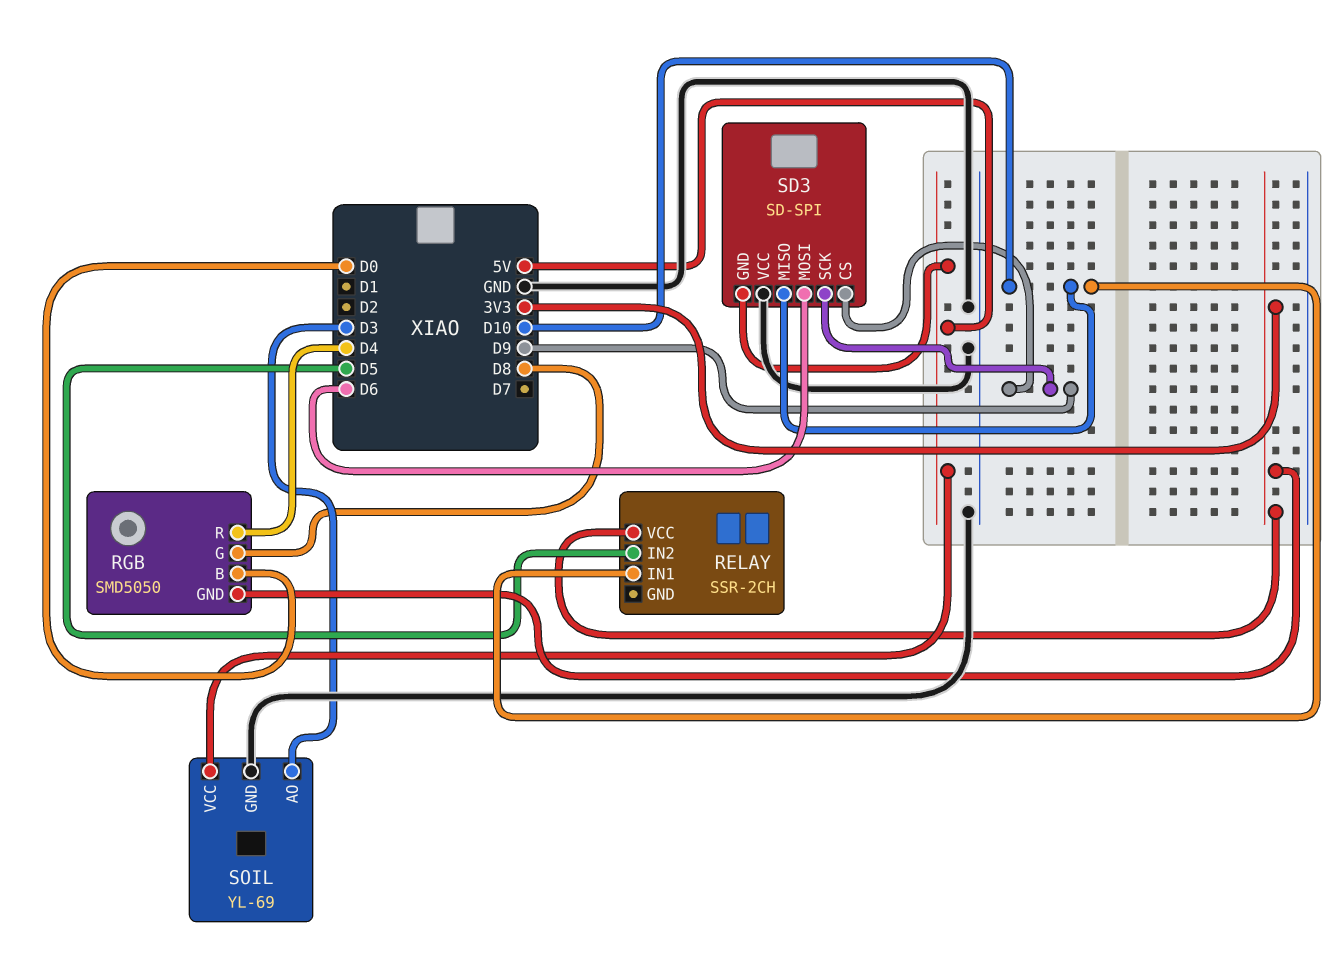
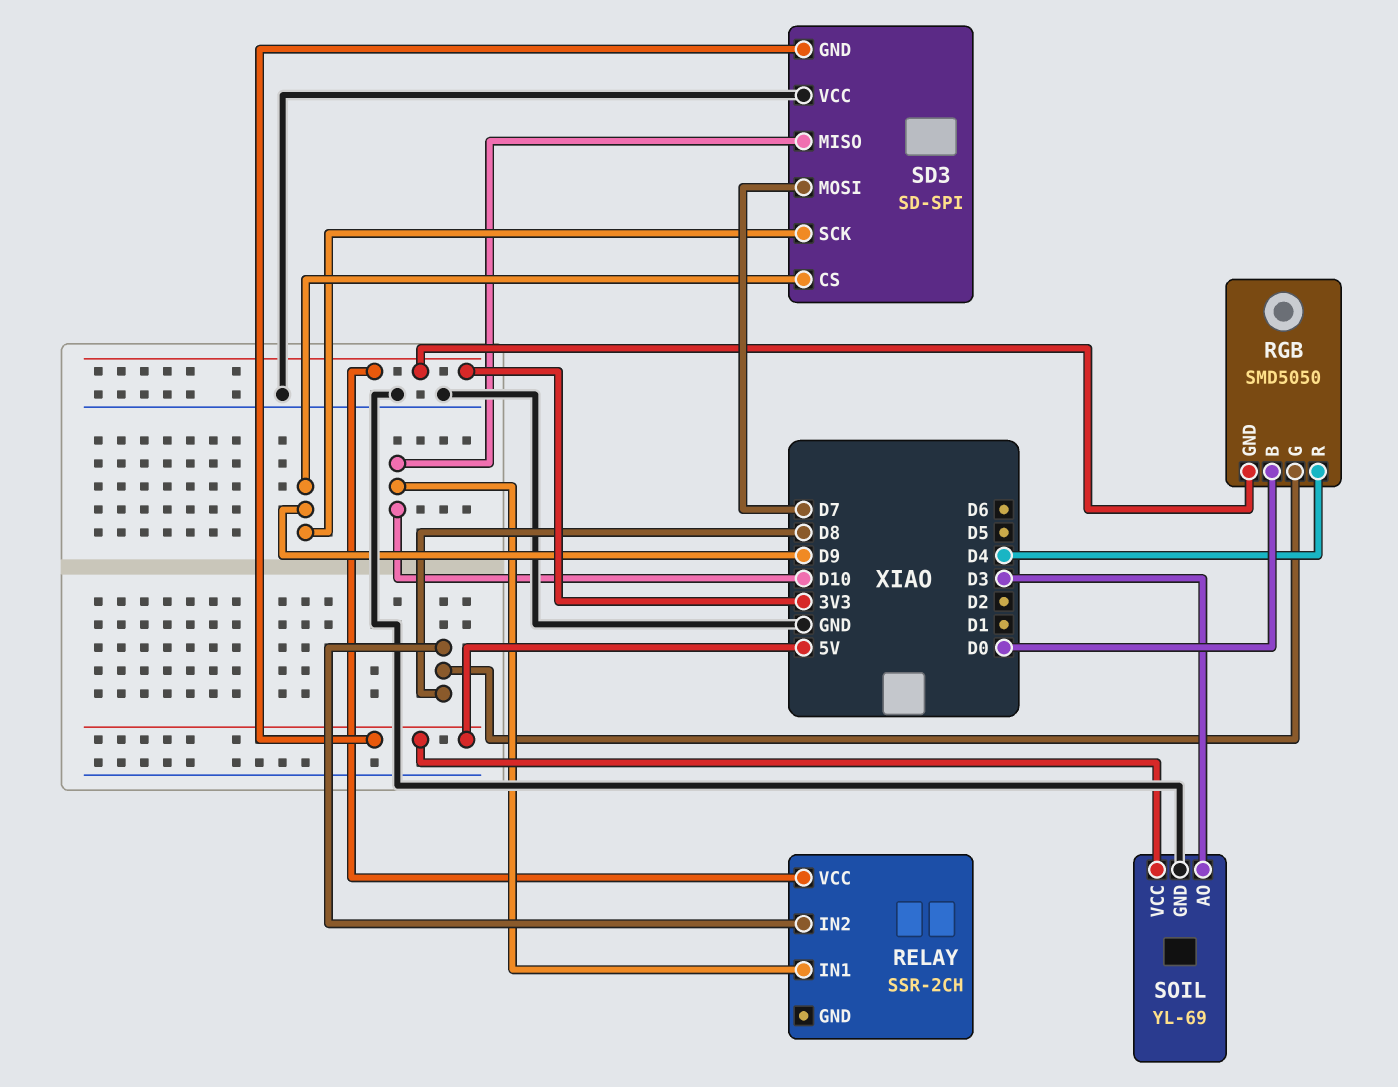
RELAY pin IN2: D5 -> D8
SD3 pin MOSI: D6 -> D7

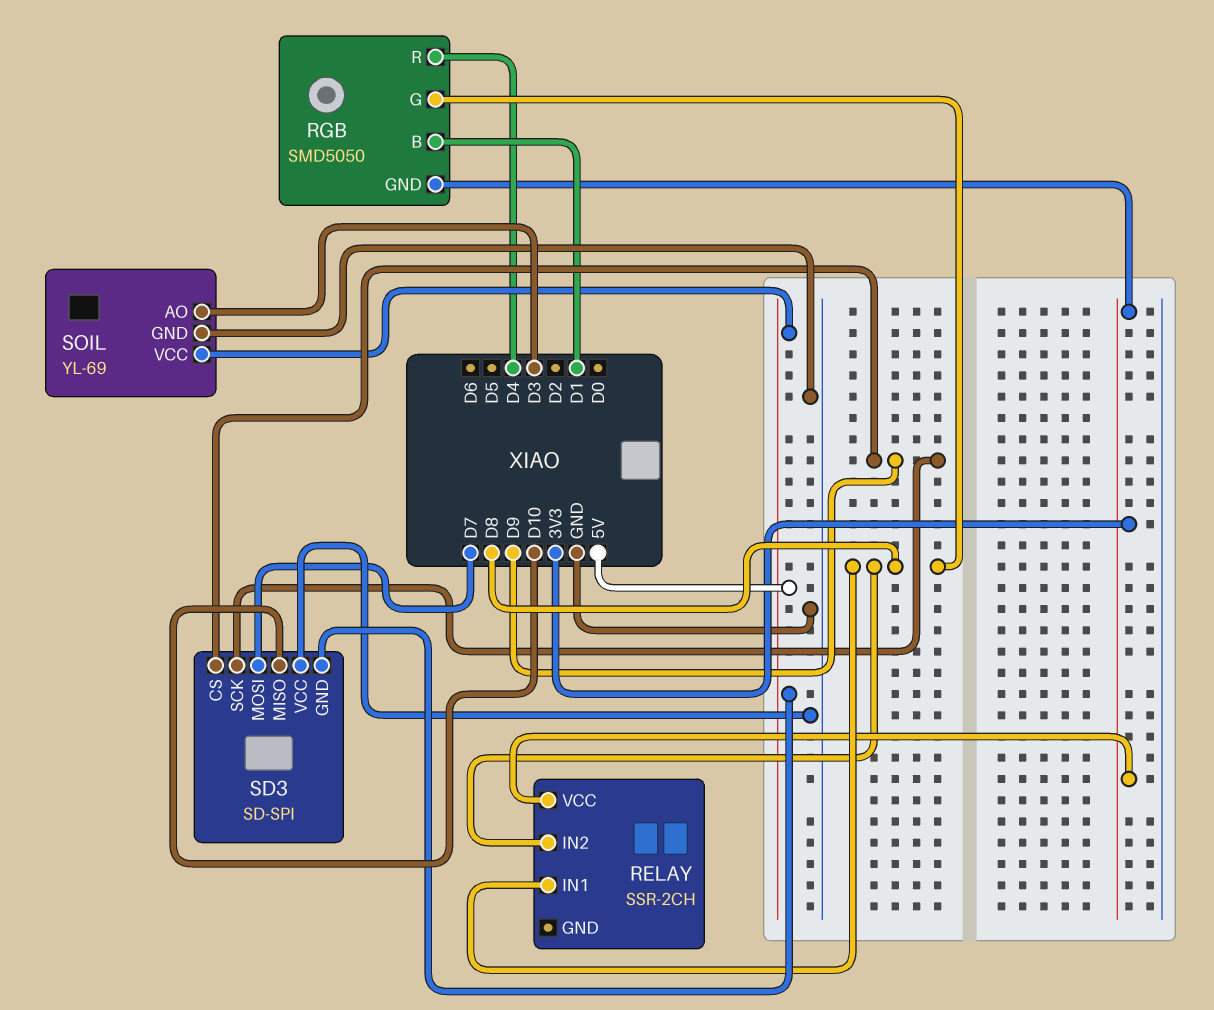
RELAY pin IN1: D10 -> D8
RGB pin B: D0 -> D1

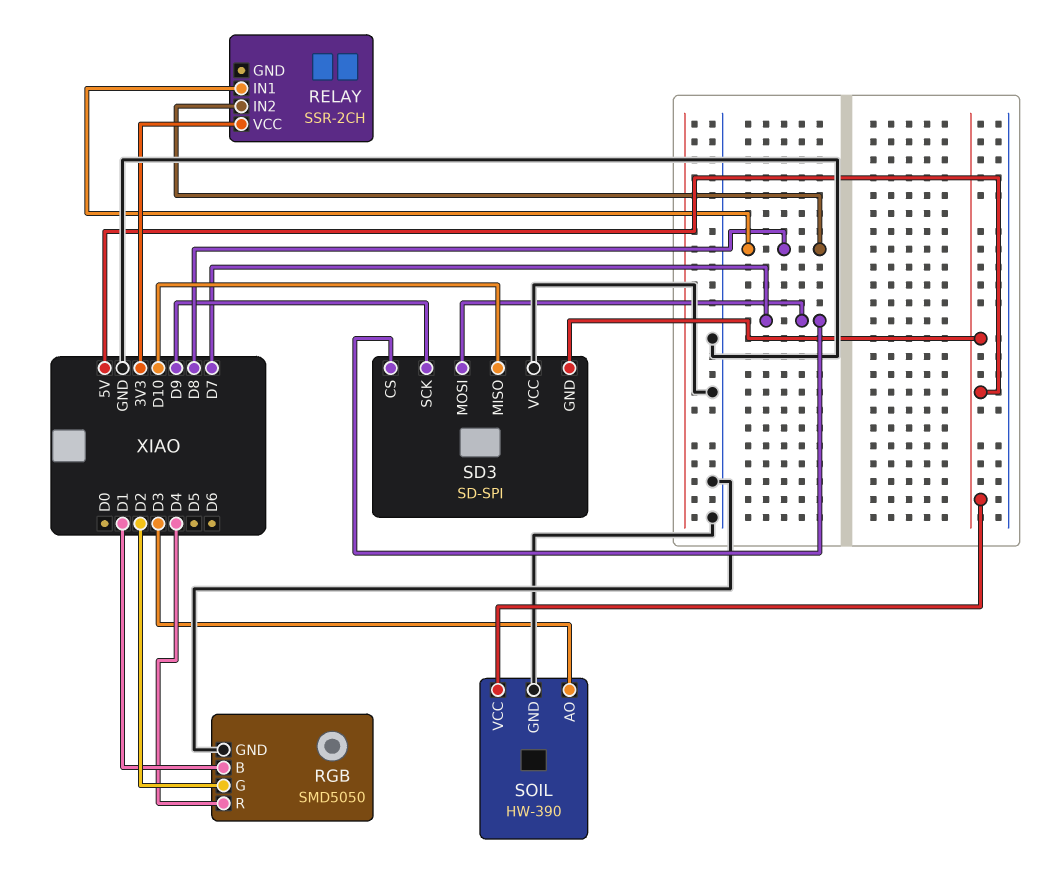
RGB pin G: D8 -> D2
RGB pin GND: 3V3 -> GND
SD3 pin CS: D9 -> D7
SOIL: YL-69 -> HW-390

